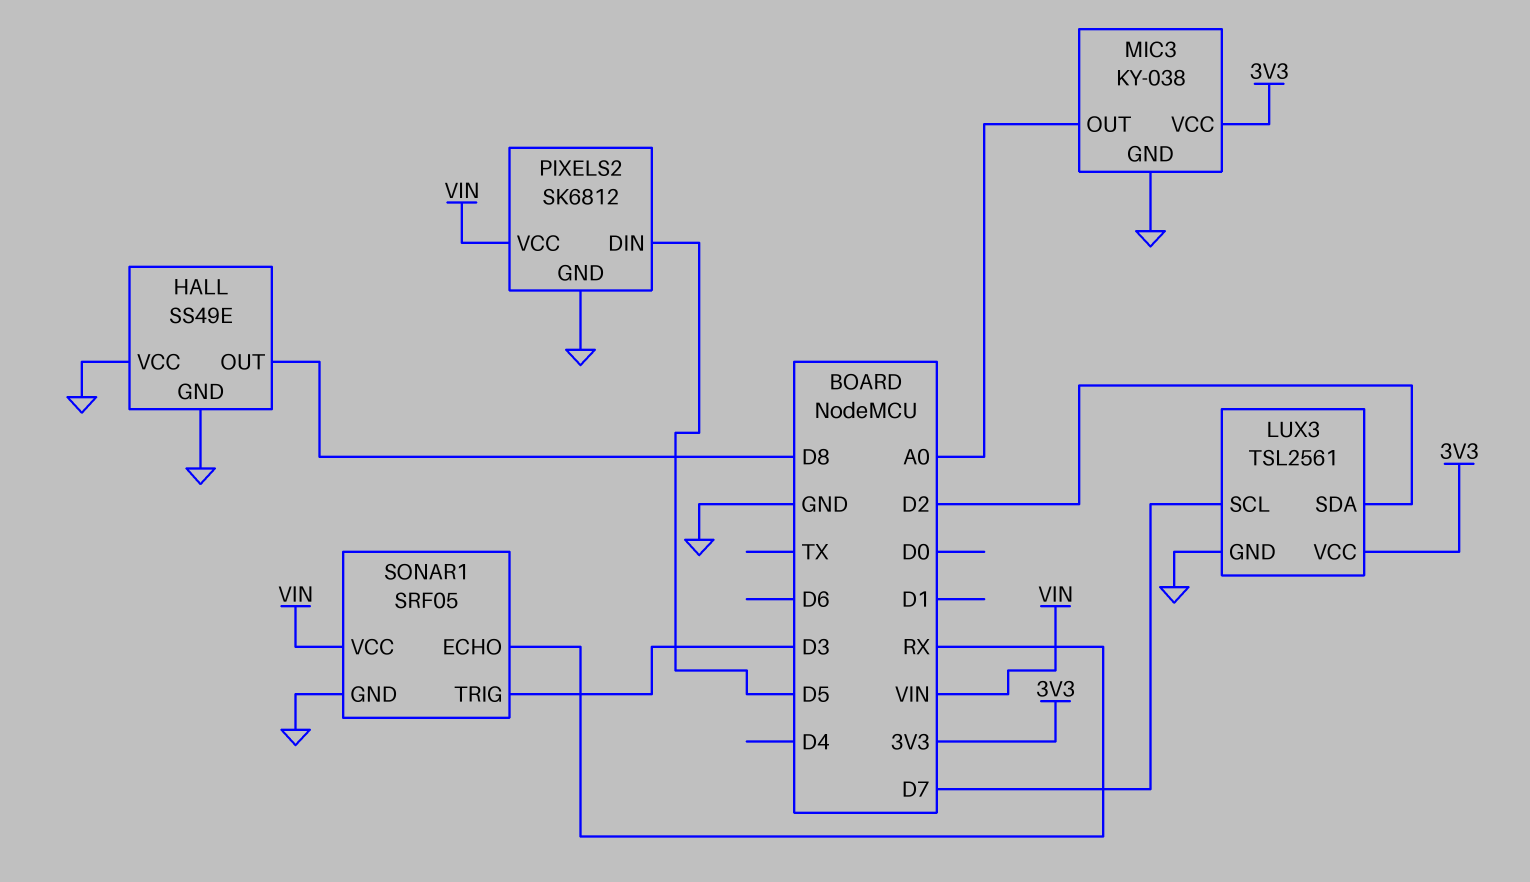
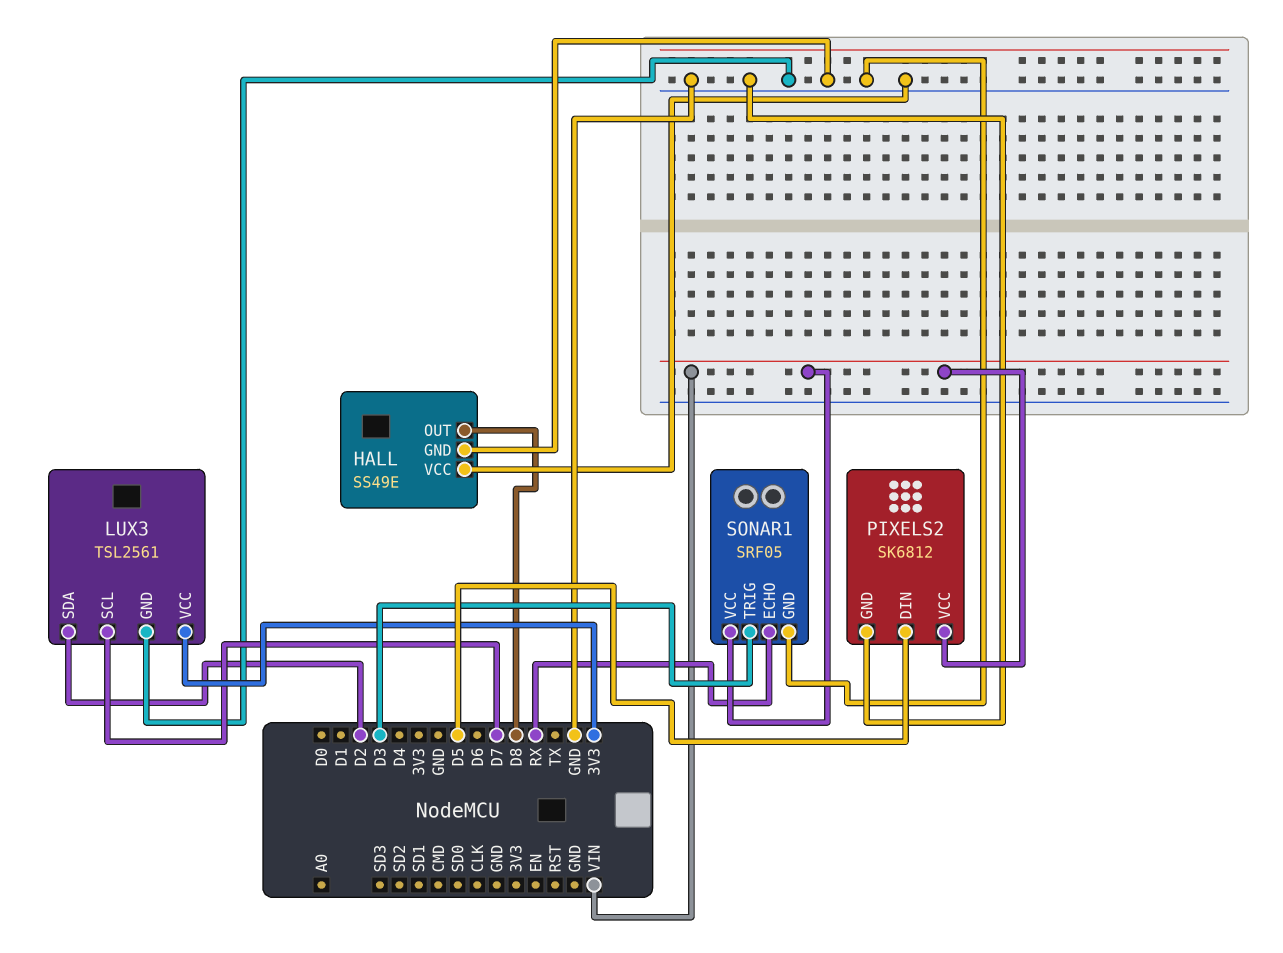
MIC3: KY-038 -> none
MIC3 pin GND: GND -> none
MIC3 pin OUT: A0 -> none
MIC3 pin VCC: 3V3 -> none

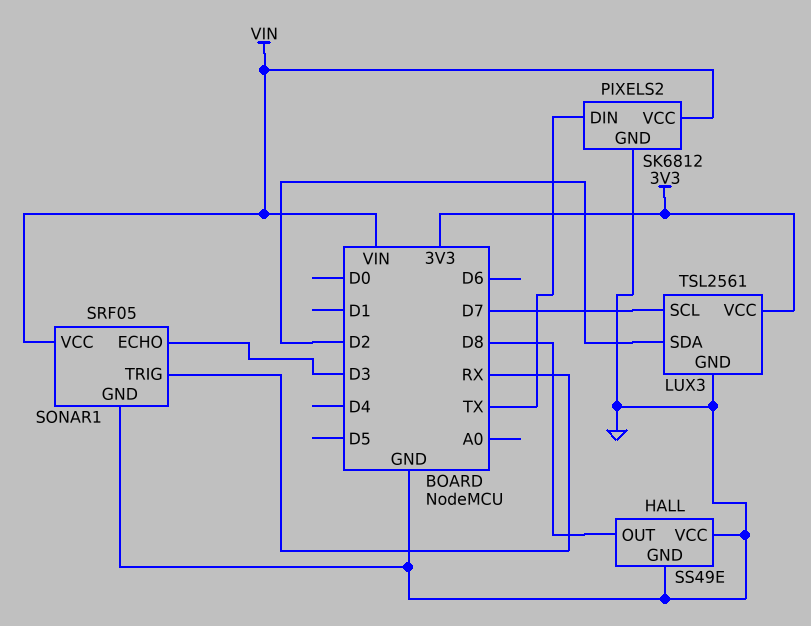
PIXELS2 pin DIN: D5 -> TX
SONAR1 pin ECHO: RX -> D3
SONAR1 pin TRIG: D3 -> RX

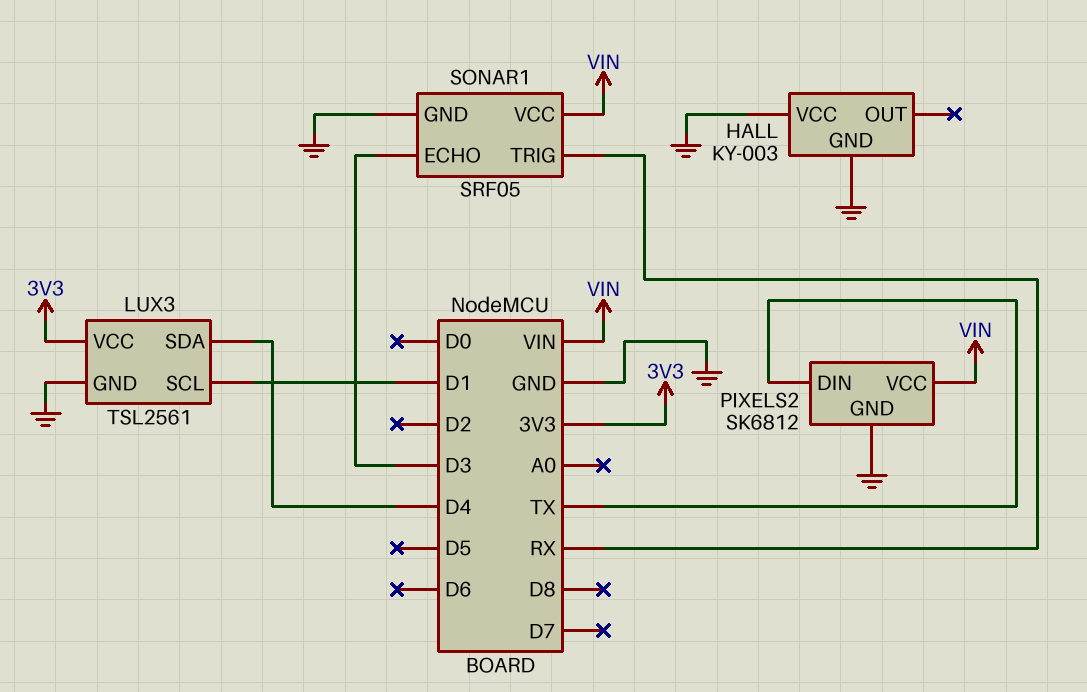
HALL: SS49E -> KY-003
HALL pin OUT: D8 -> none
LUX3 pin SCL: D7 -> D1
LUX3 pin SDA: D2 -> D4

